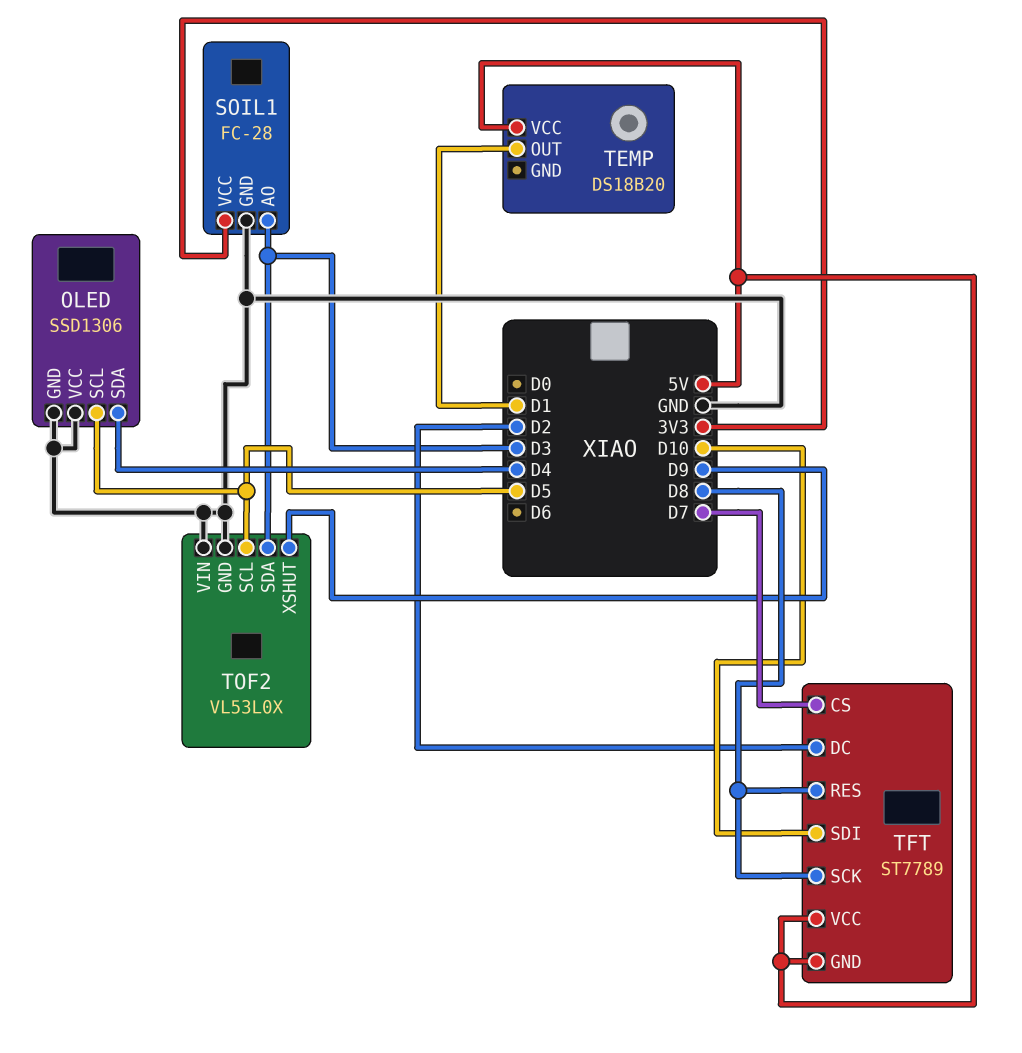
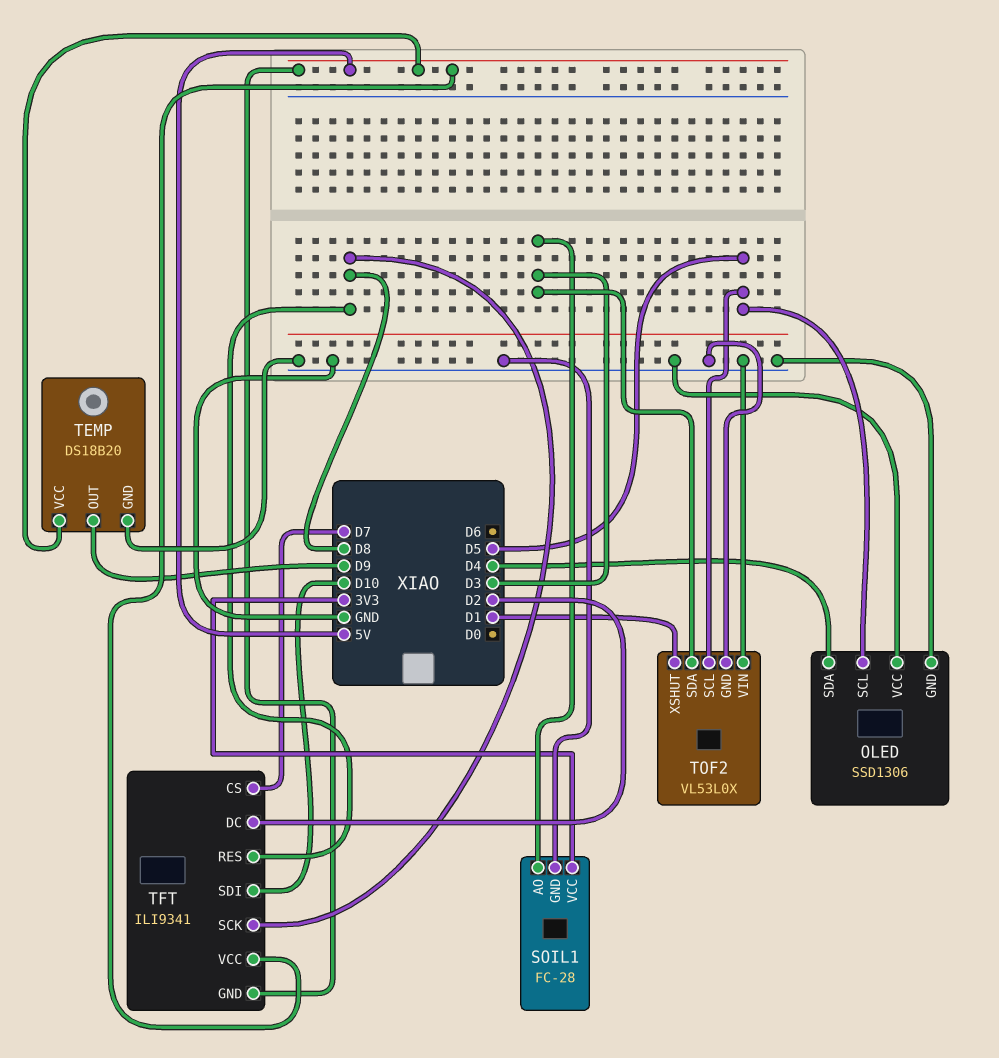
TEMP pin GND: none -> GND
TEMP pin OUT: D1 -> D9
TFT: ST7789 -> ILI9341
TOF2 pin XSHUT: D9 -> D1

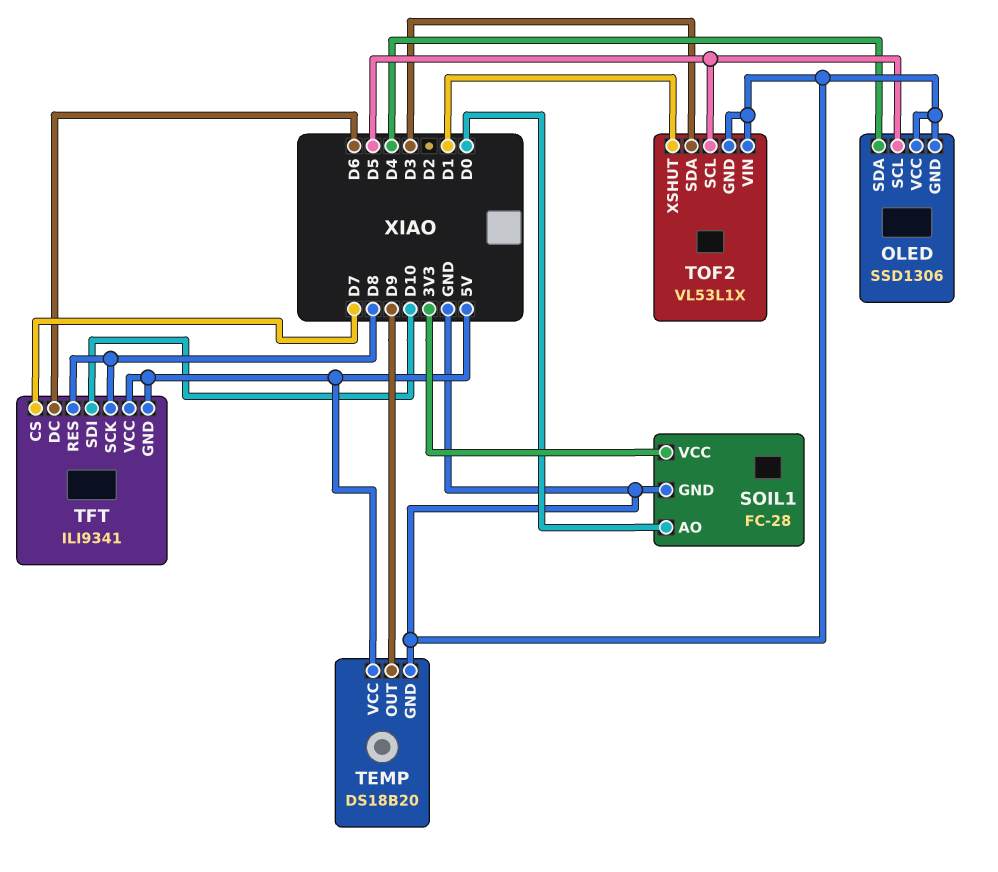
SOIL1 pin AO: D3 -> D0
TFT pin DC: D2 -> D6
TOF2: VL53L0X -> VL53L1X

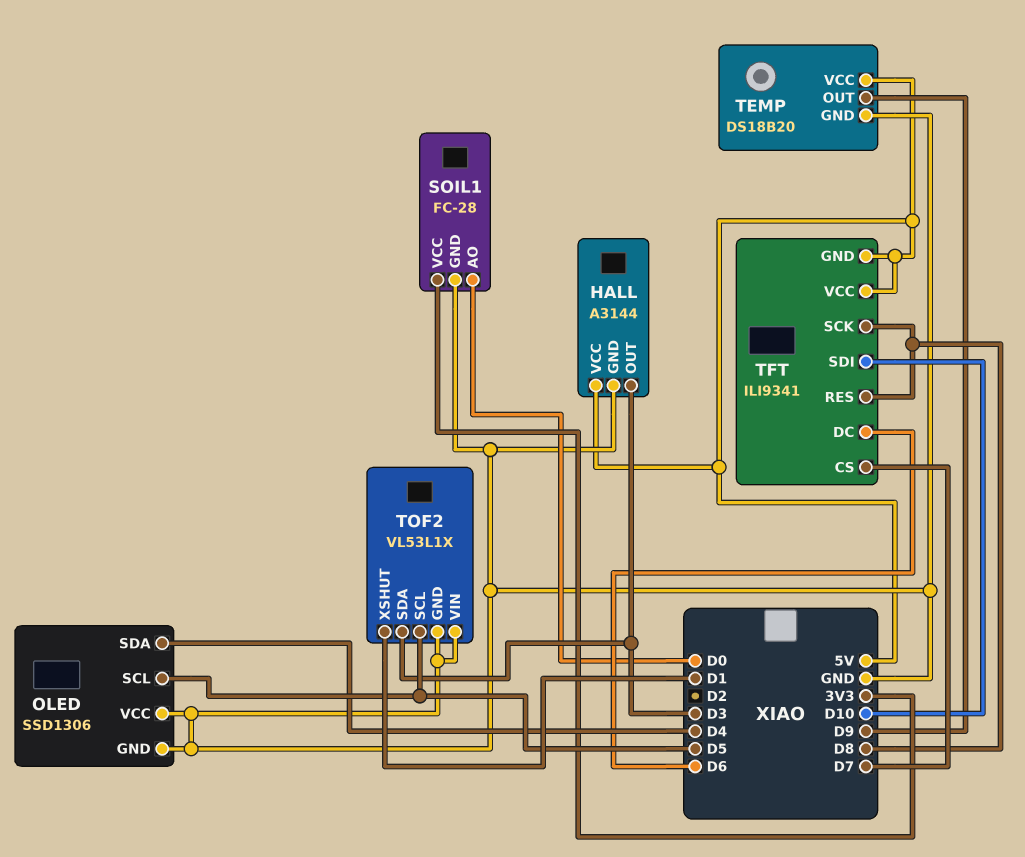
HALL: none -> A3144
HALL pin GND: none -> GND
HALL pin OUT: none -> D3
HALL pin VCC: none -> 5V

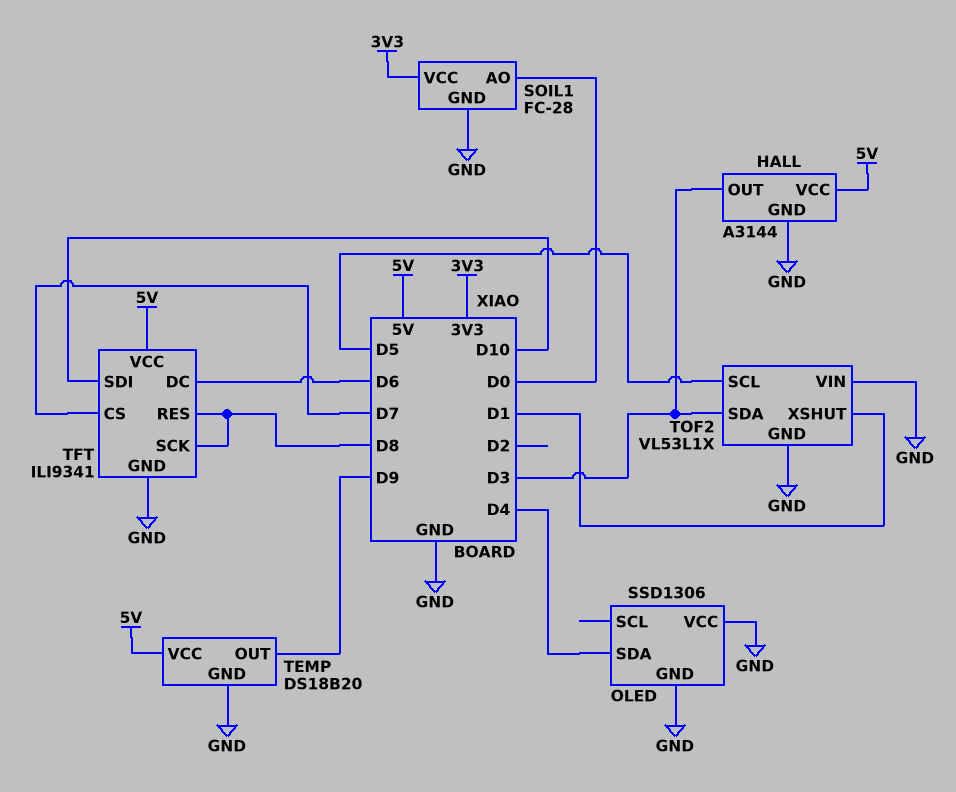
OLED pin SCL: D5 -> none
TFT pin GND: 5V -> GND

